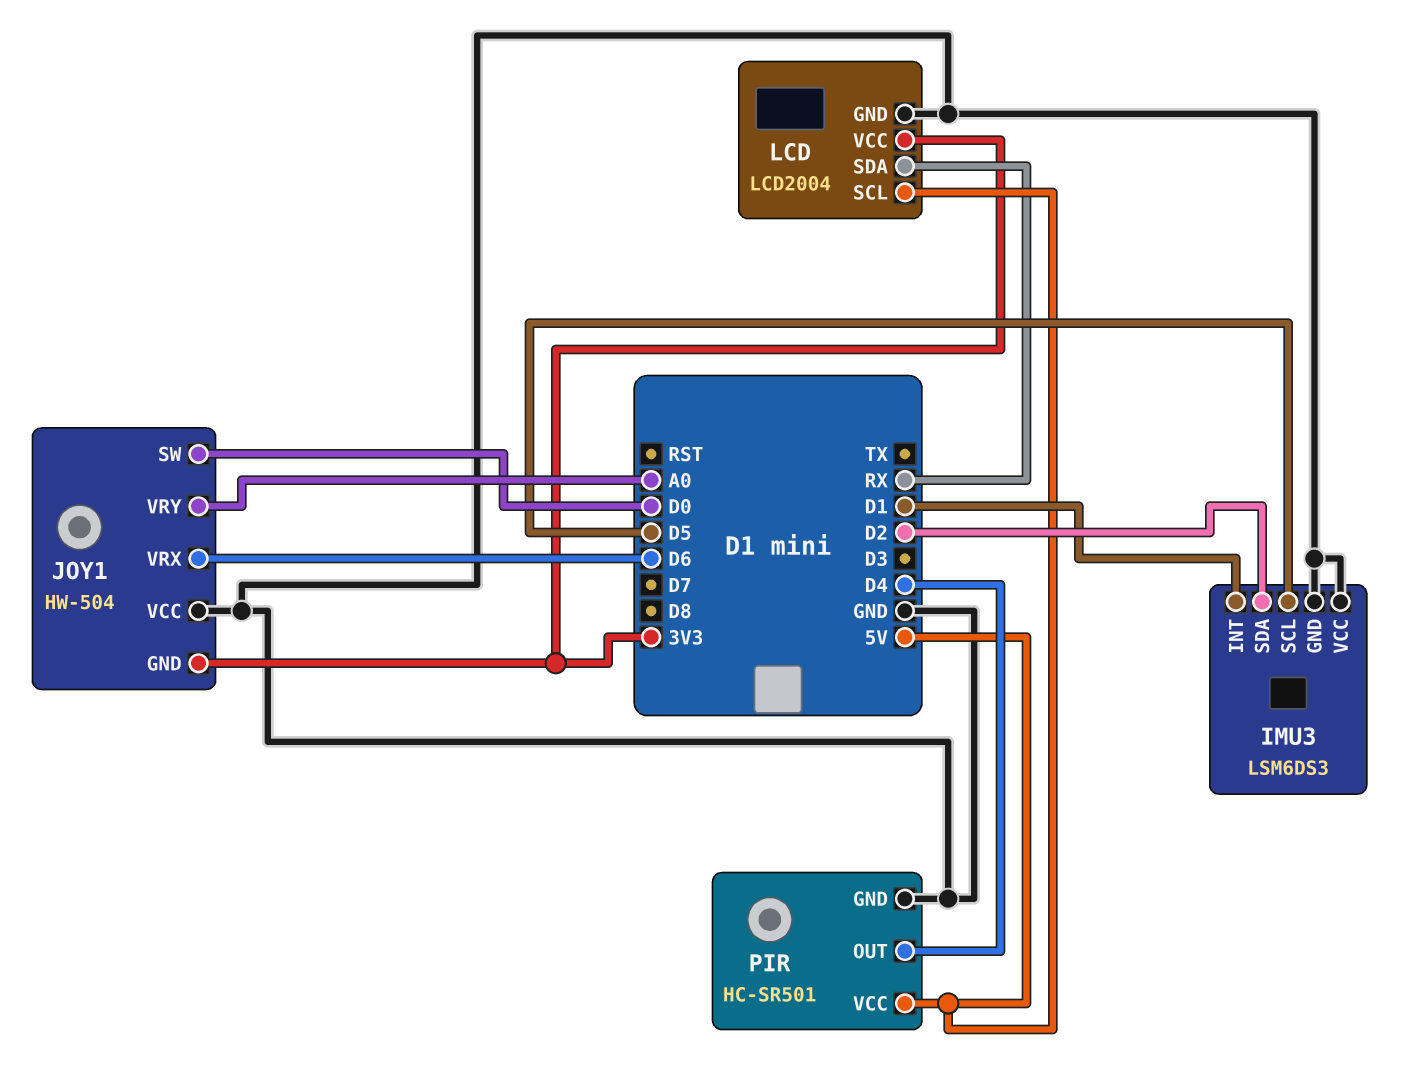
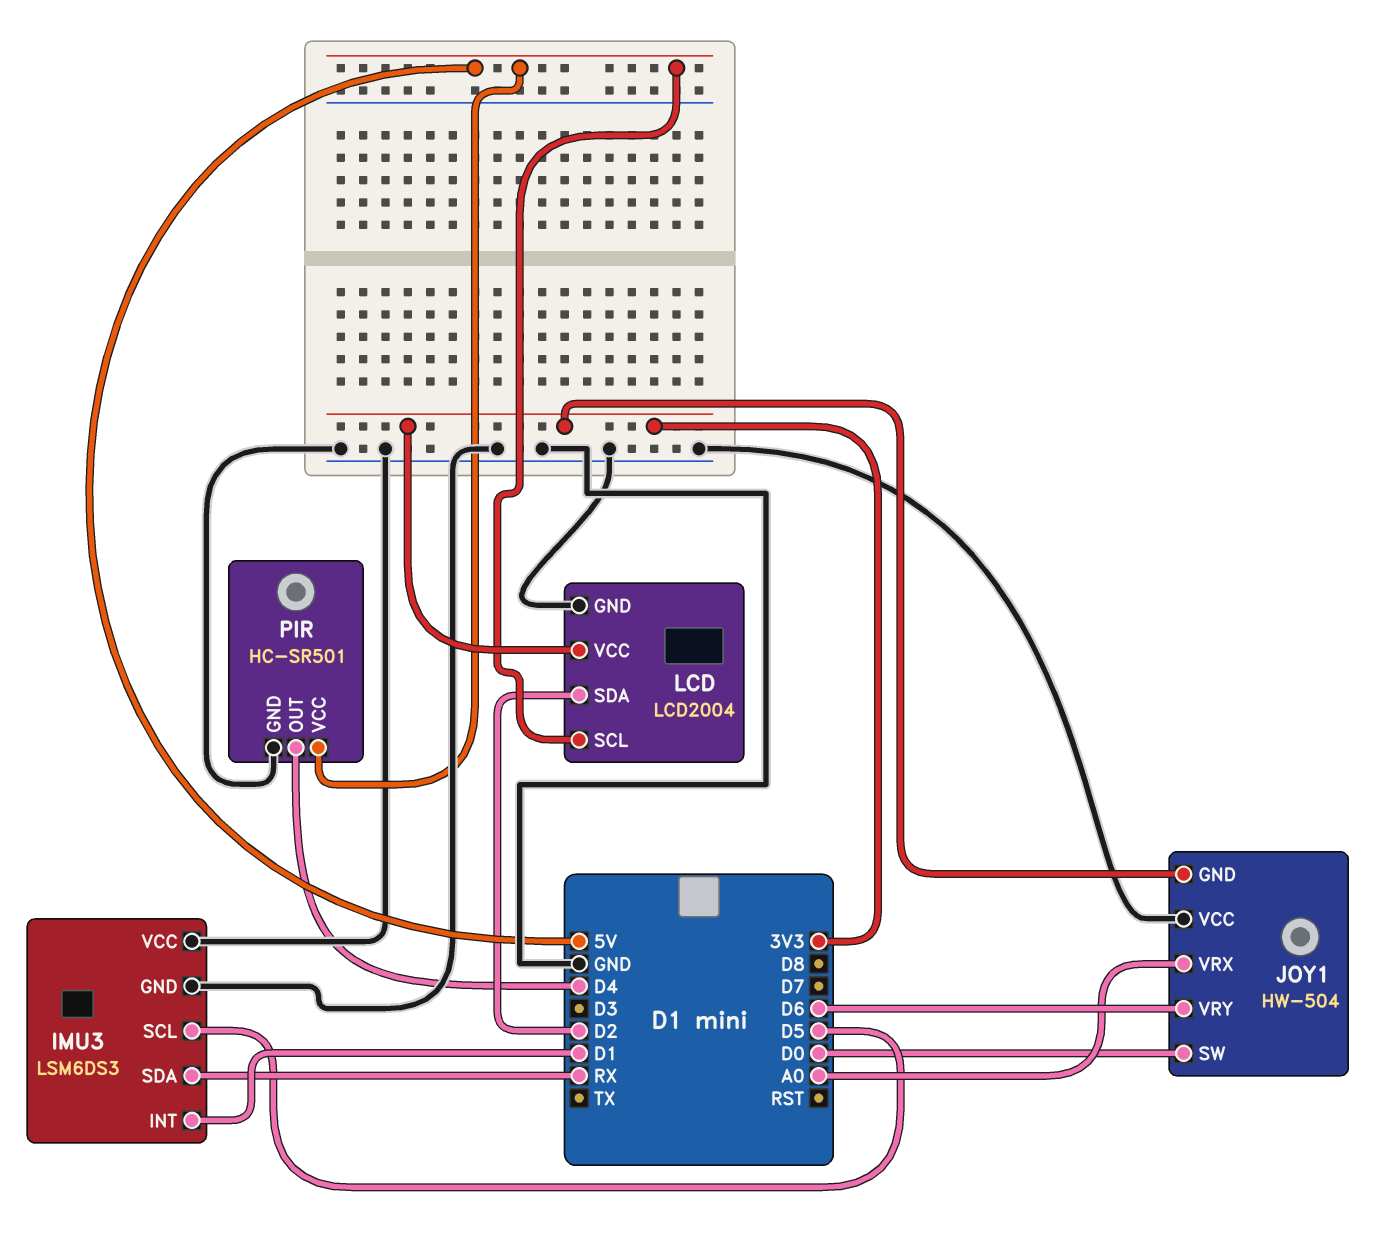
IMU3 pin SDA: D2 -> RX
JOY1 pin VRX: D6 -> A0
JOY1 pin VRY: A0 -> D6
LCD pin SDA: RX -> D2

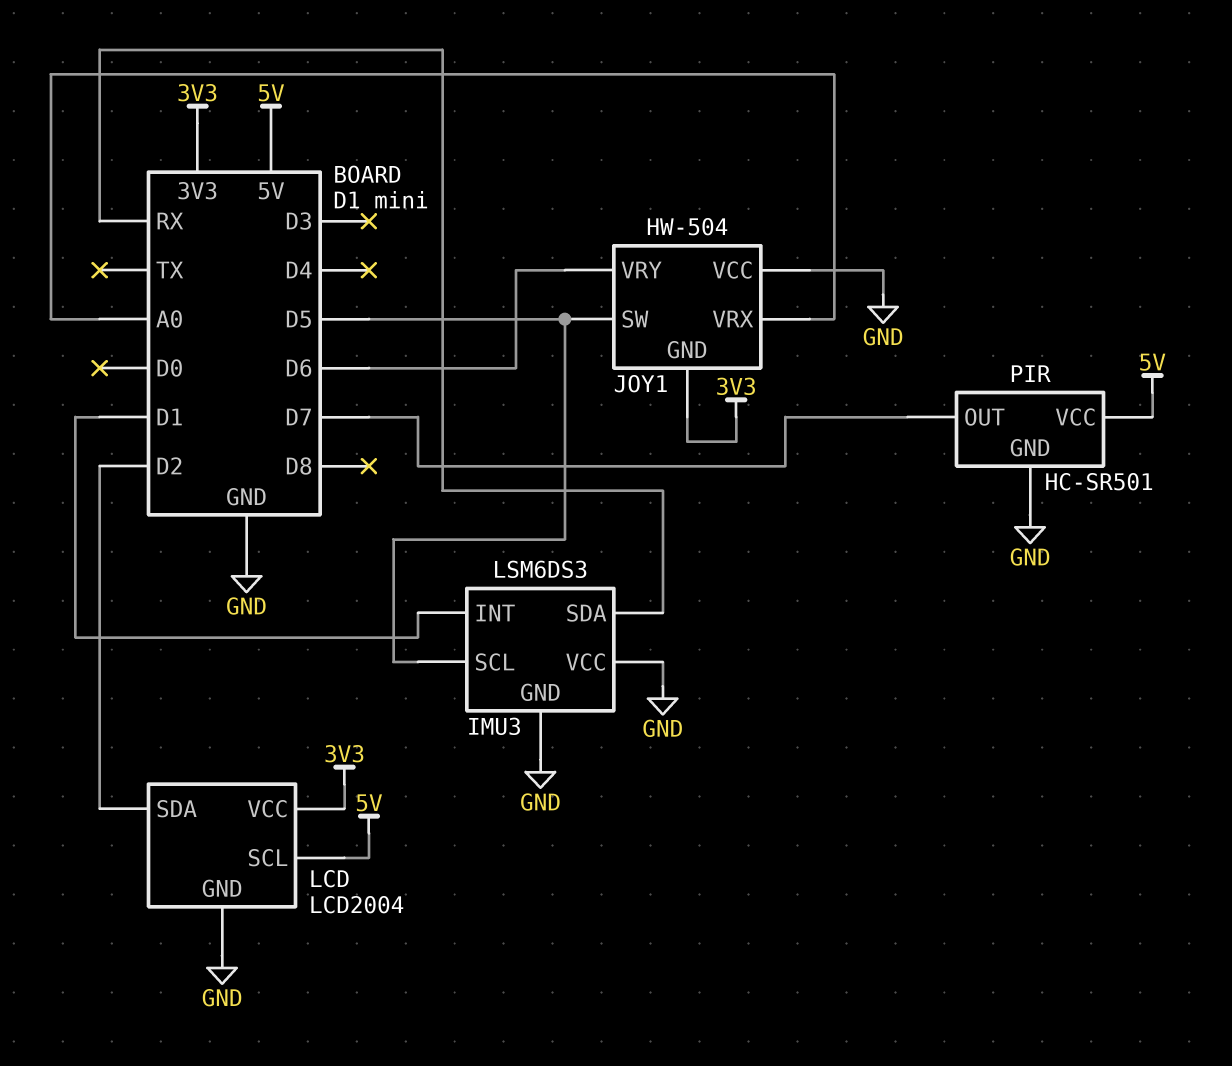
JOY1 pin SW: D0 -> D5
PIR pin OUT: D4 -> D7

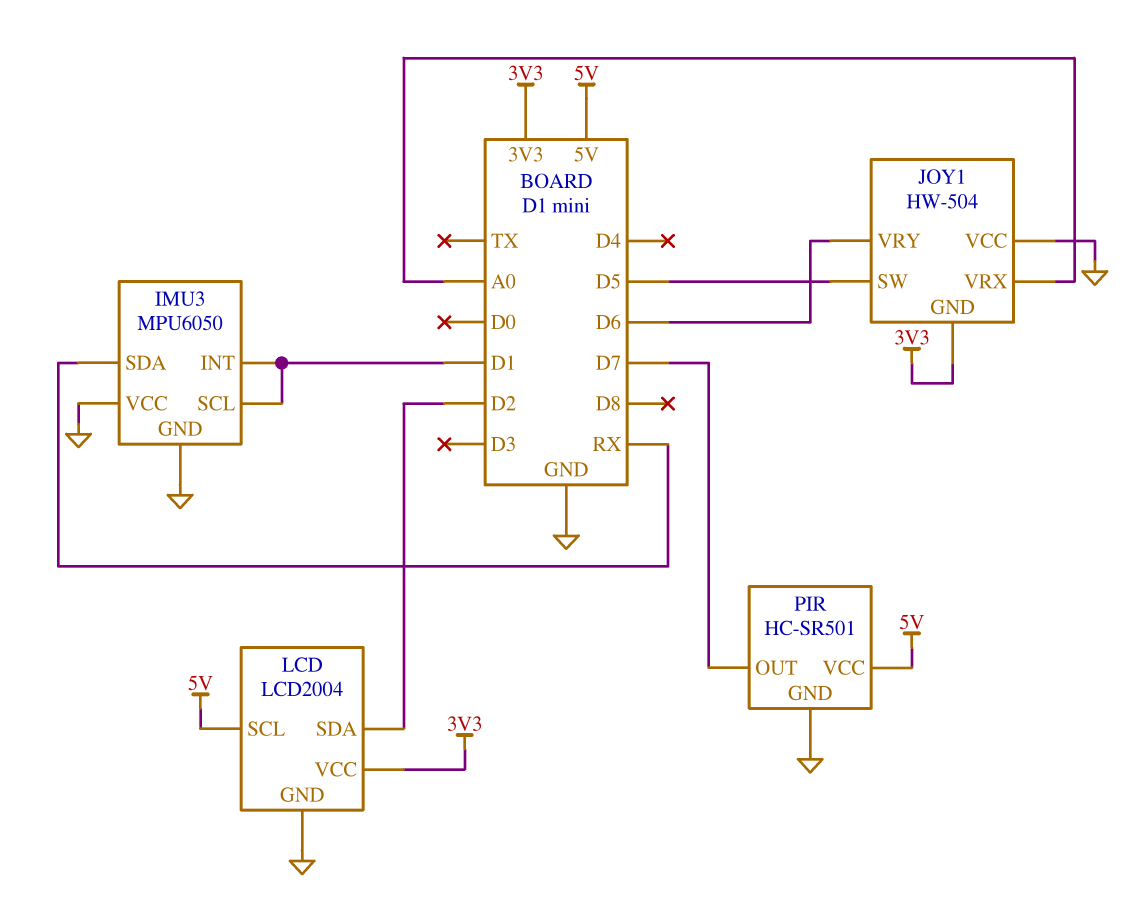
IMU3: LSM6DS3 -> MPU6050
IMU3 pin SCL: D5 -> D1

